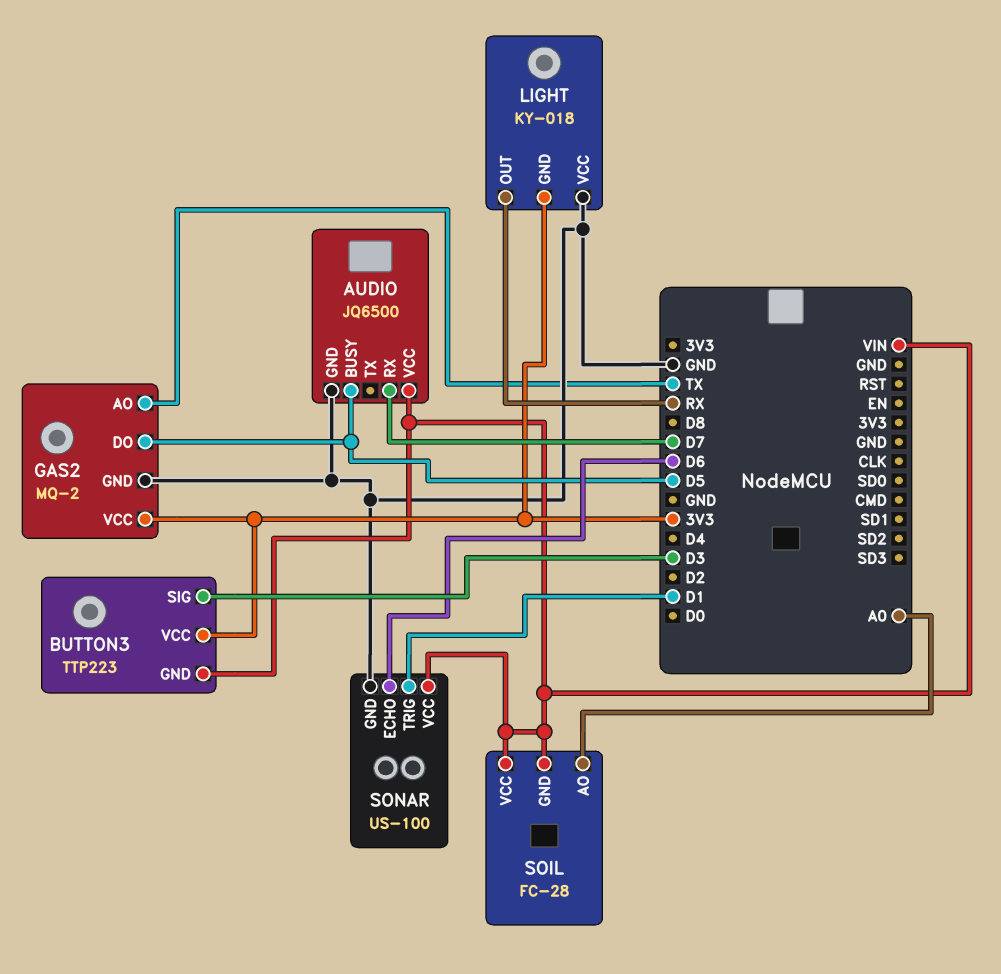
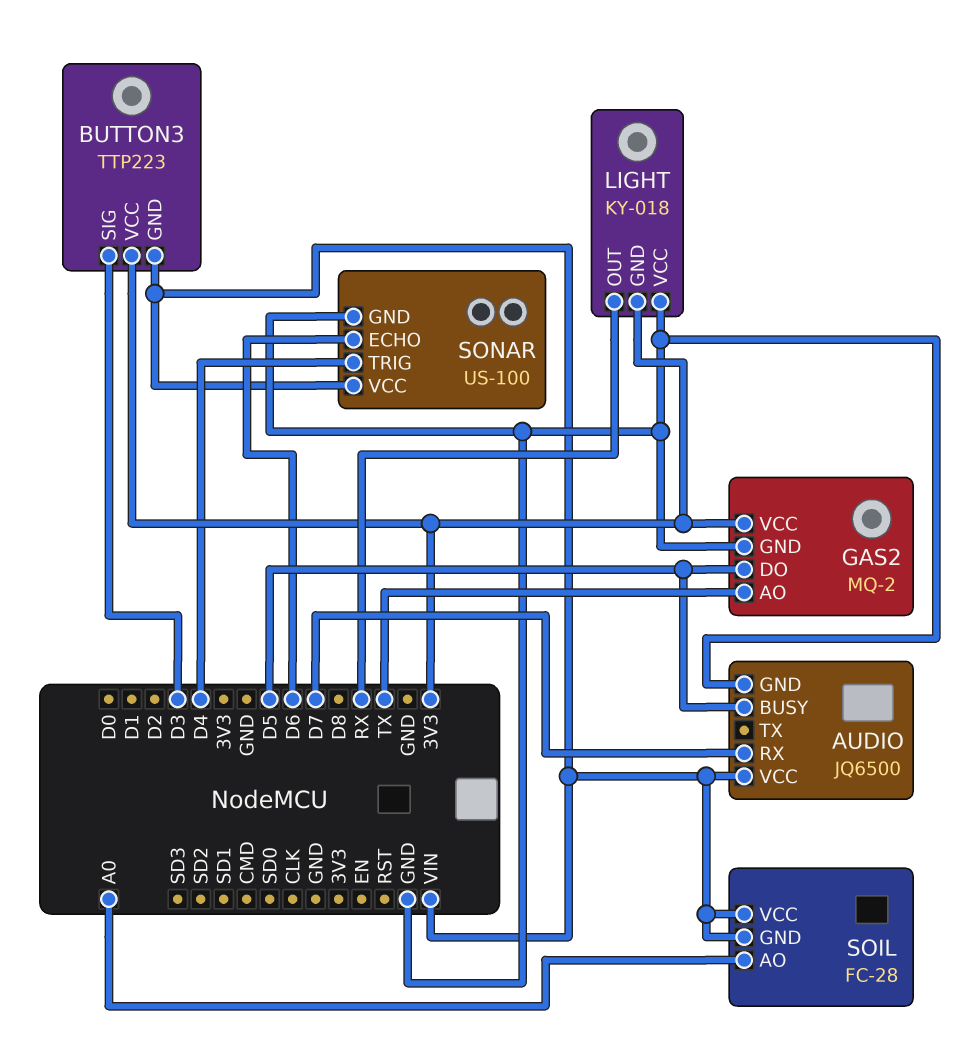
SONAR pin TRIG: D1 -> D4

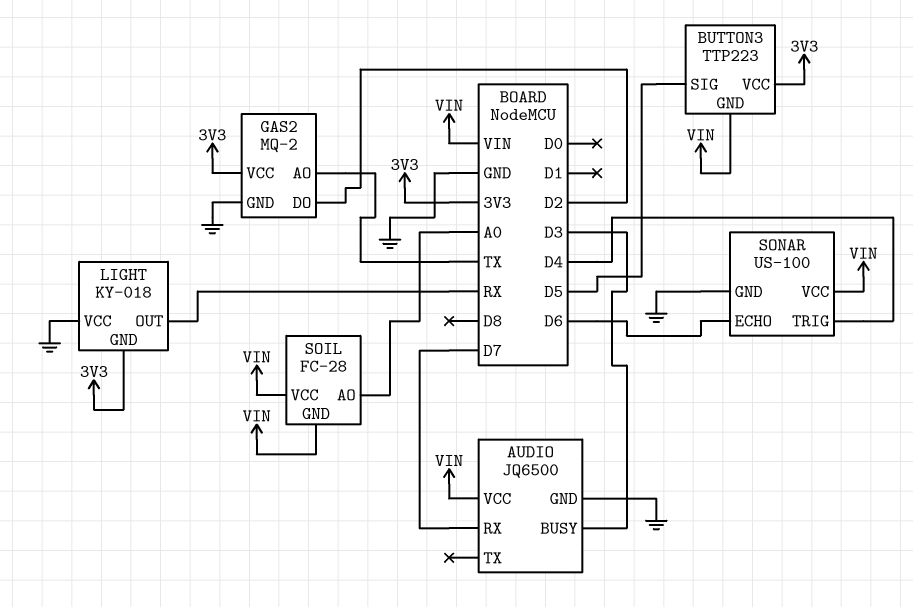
AUDIO pin BUSY: D5 -> D3
BUTTON3 pin SIG: D3 -> D5
GAS2 pin DO: D5 -> D2

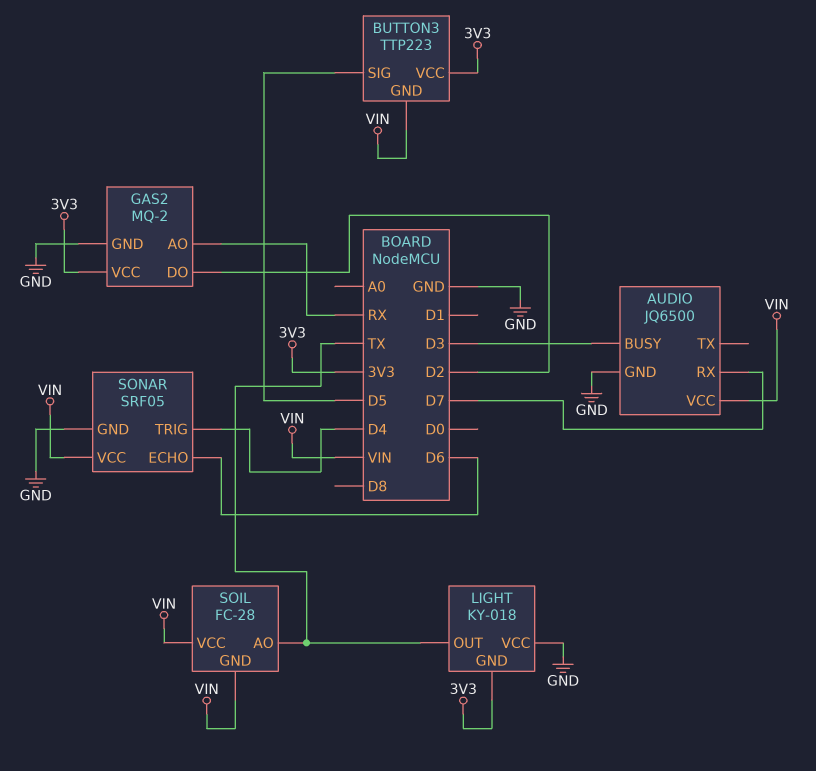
GAS2 pin AO: TX -> RX
LIGHT pin OUT: RX -> TX
SOIL pin AO: A0 -> TX
SONAR: US-100 -> SRF05

